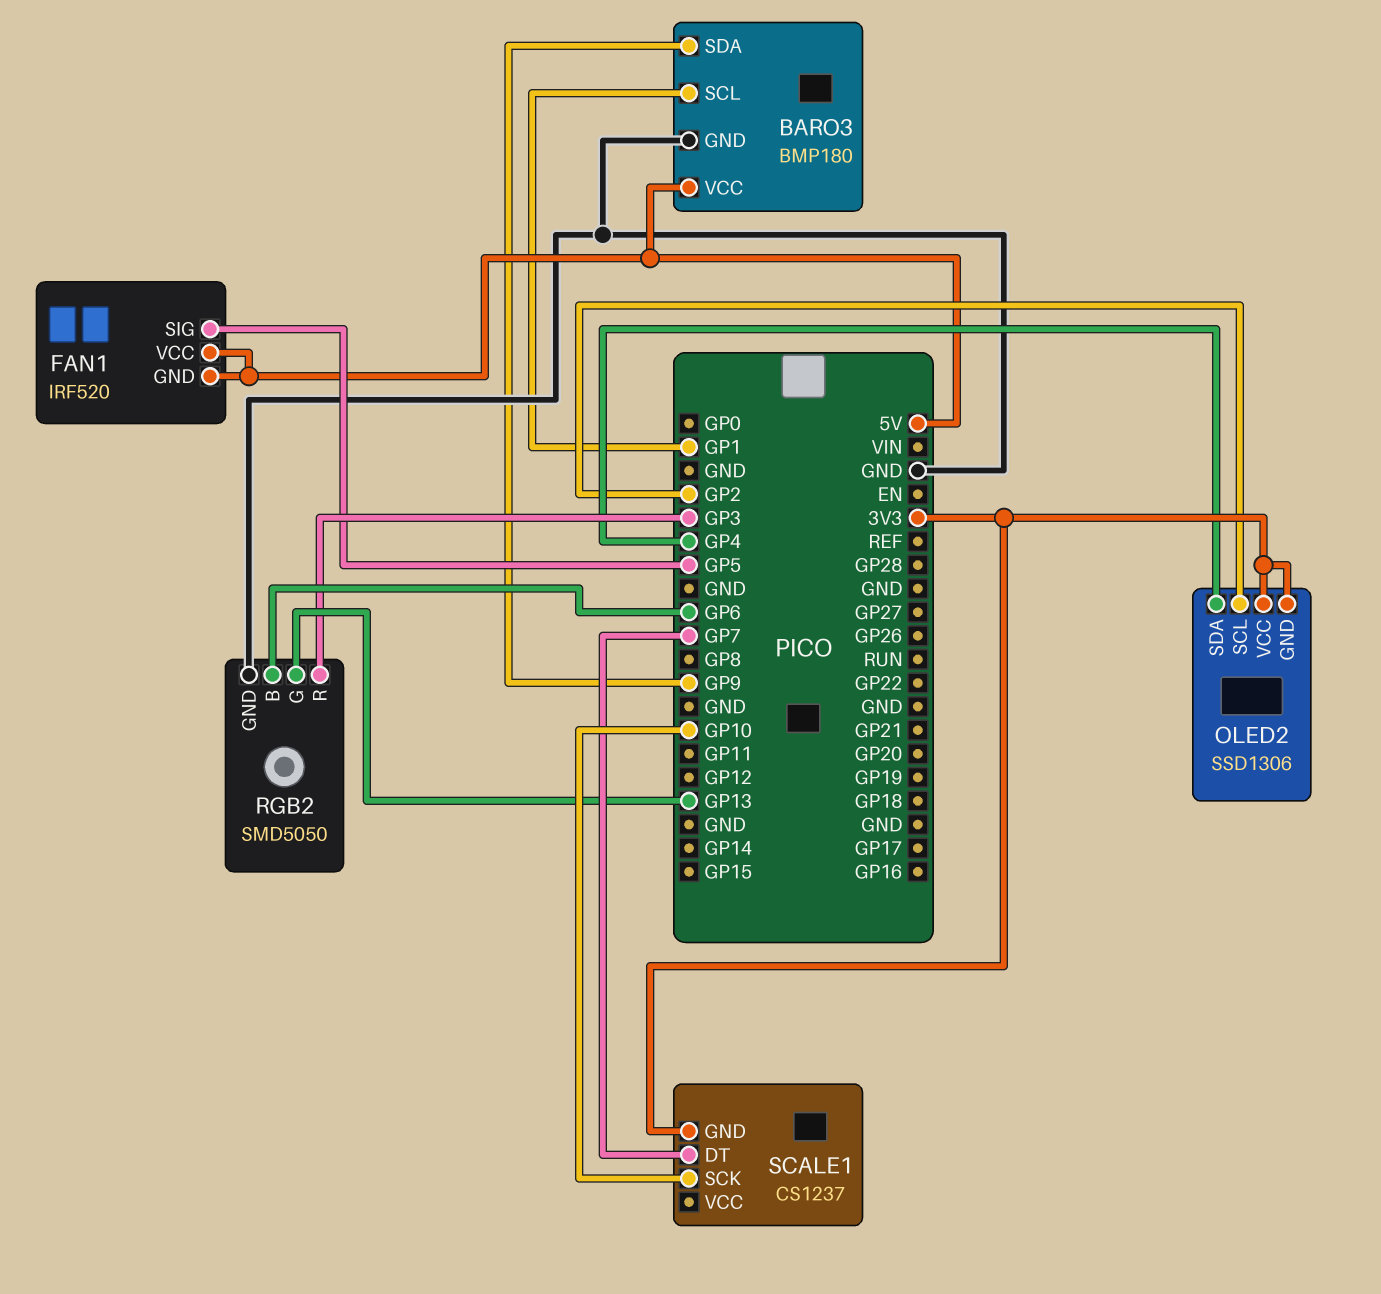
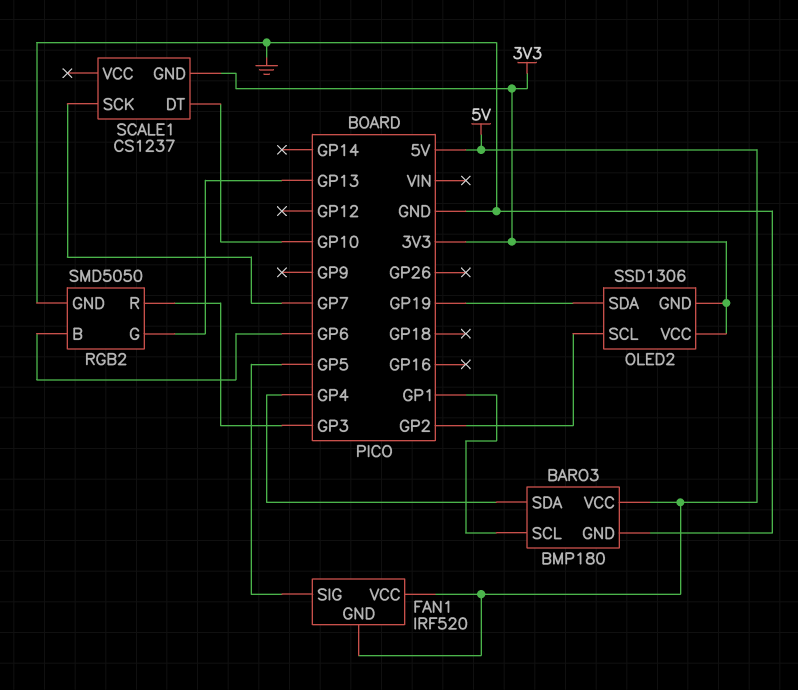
BARO3 pin SDA: GP9 -> GP4
OLED2 pin SDA: GP4 -> GP19
SCALE1 pin DT: GP7 -> GP10
SCALE1 pin SCK: GP10 -> GP7

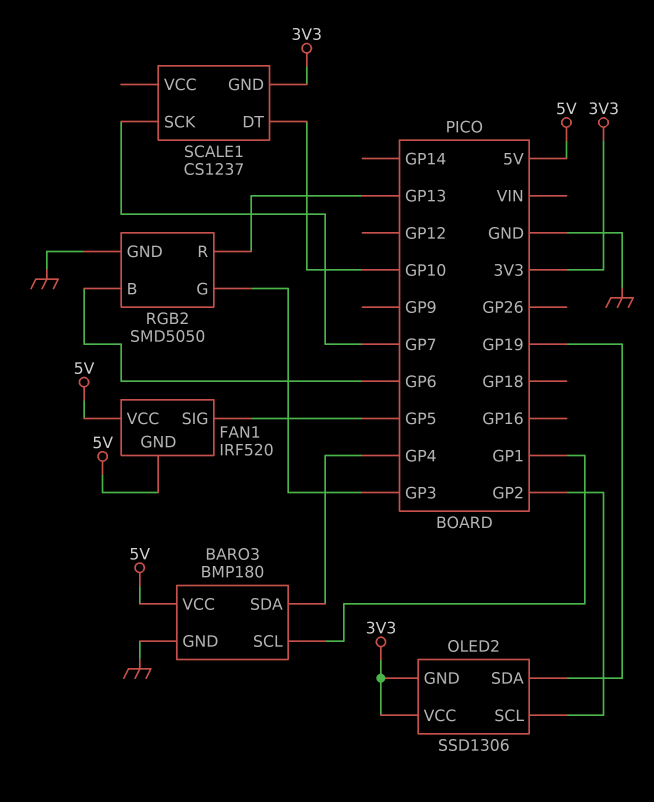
RGB2 pin G: GP13 -> GP3
RGB2 pin R: GP3 -> GP13

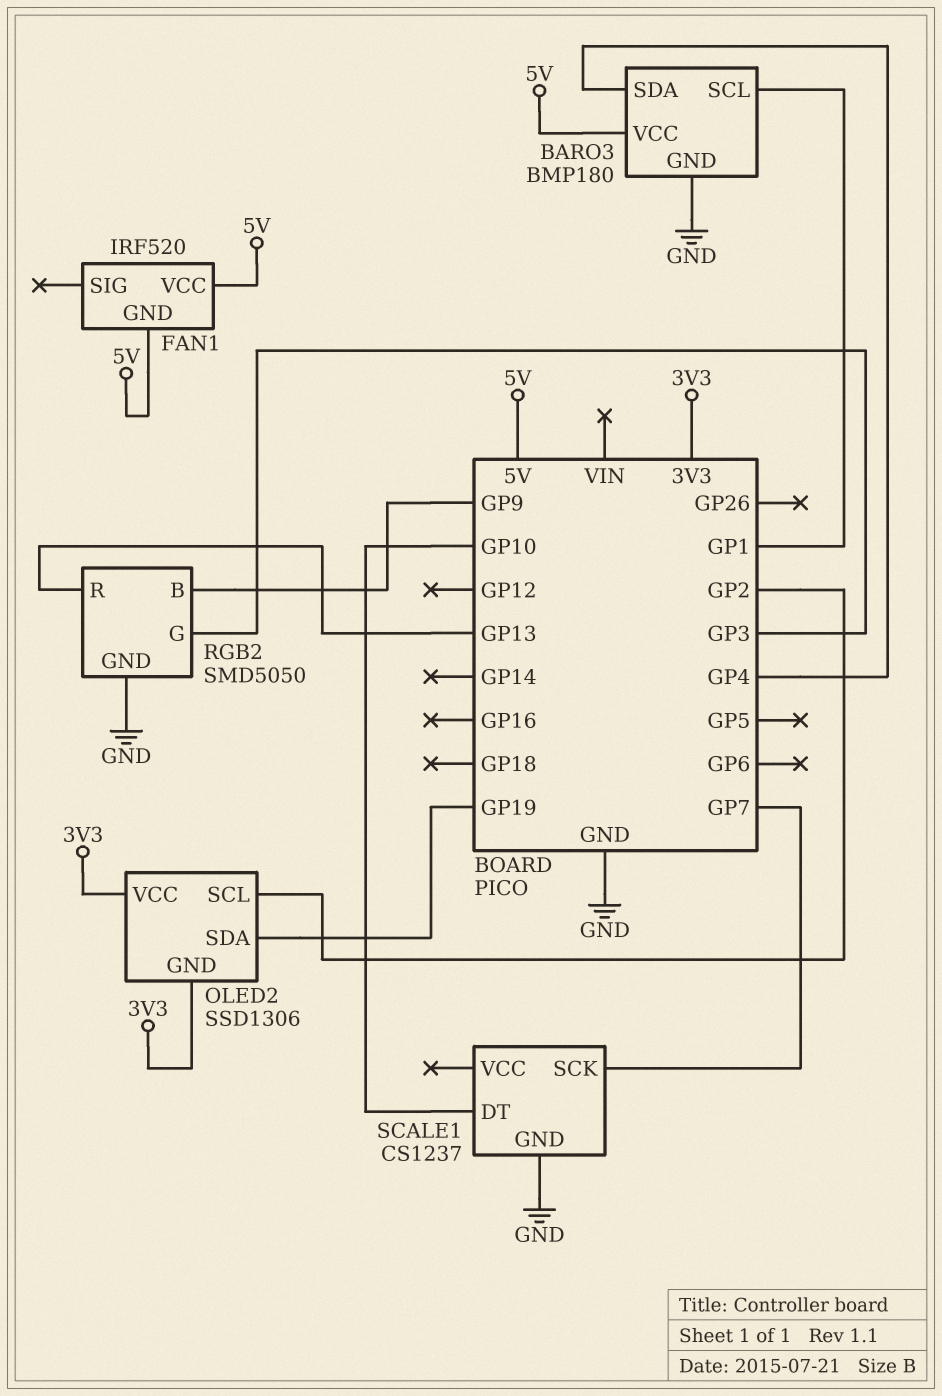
FAN1 pin SIG: GP5 -> none
RGB2 pin B: GP6 -> GP9
SCALE1 pin GND: 3V3 -> GND

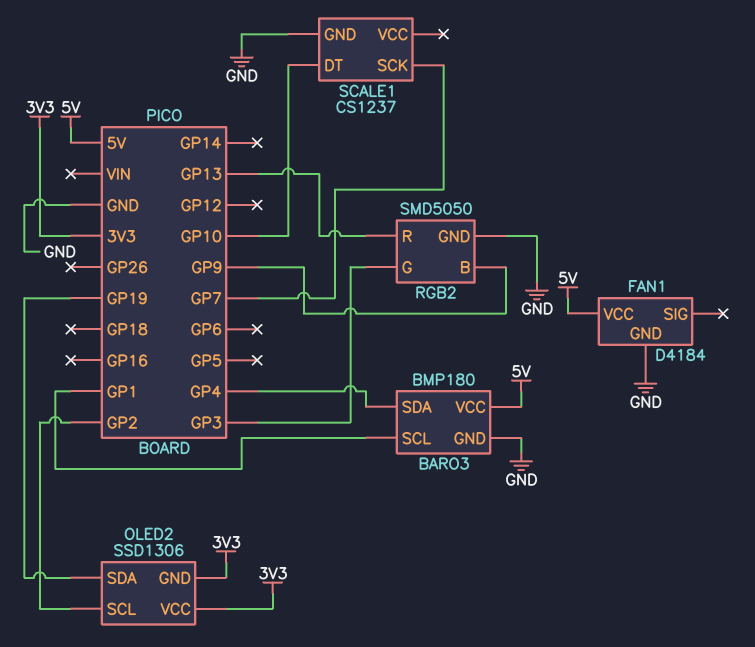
FAN1: IRF520 -> D4184
FAN1 pin GND: 5V -> GND

